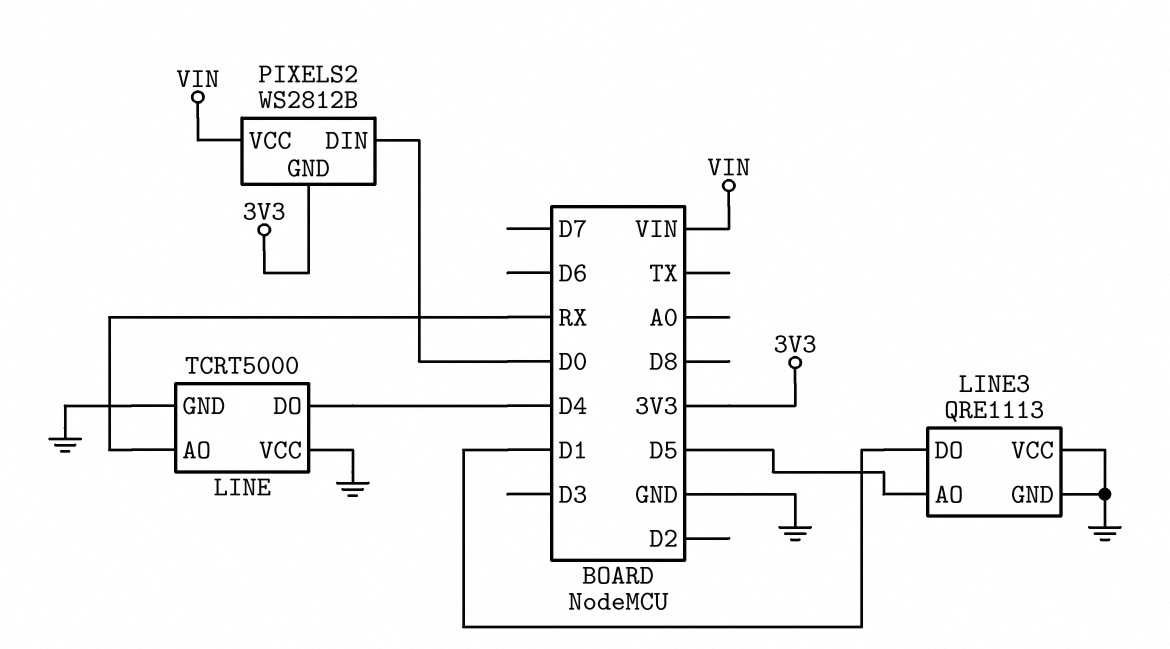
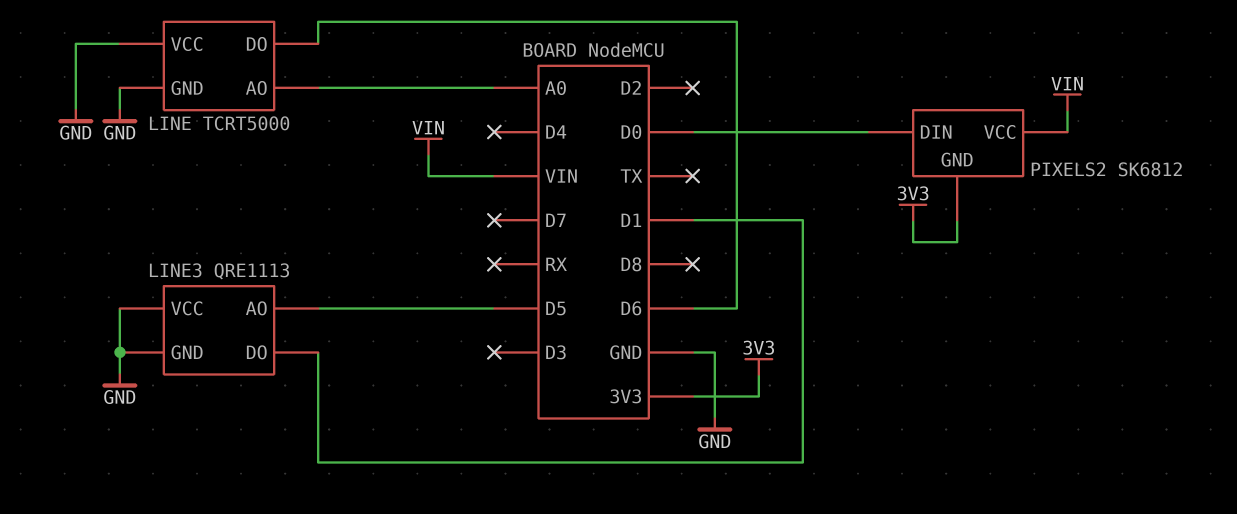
LINE pin AO: RX -> A0
LINE pin DO: D4 -> D6
PIXELS2: WS2812B -> SK6812

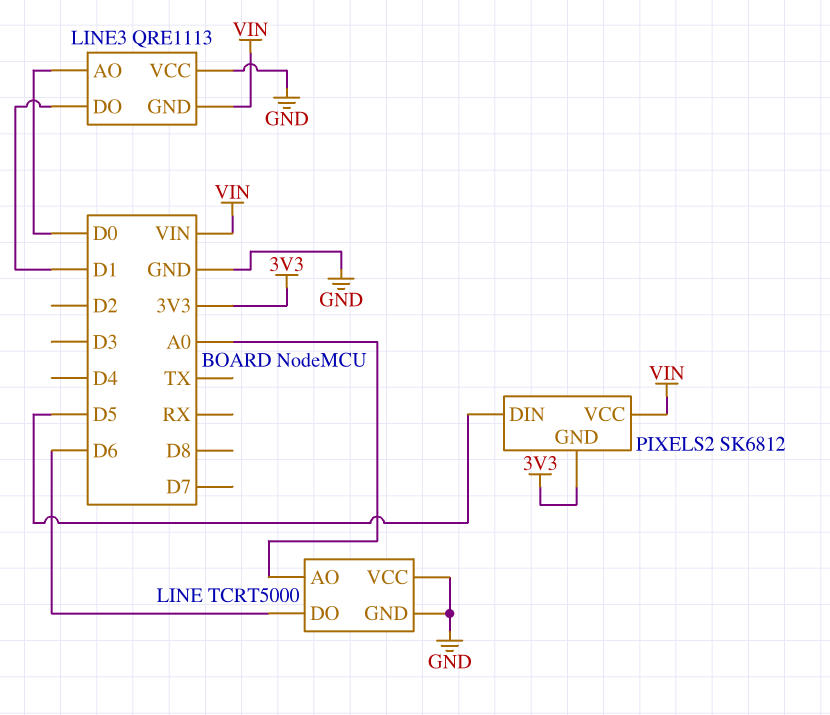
LINE3 pin AO: D5 -> D0
LINE3 pin GND: GND -> VIN
PIXELS2 pin DIN: D0 -> D5

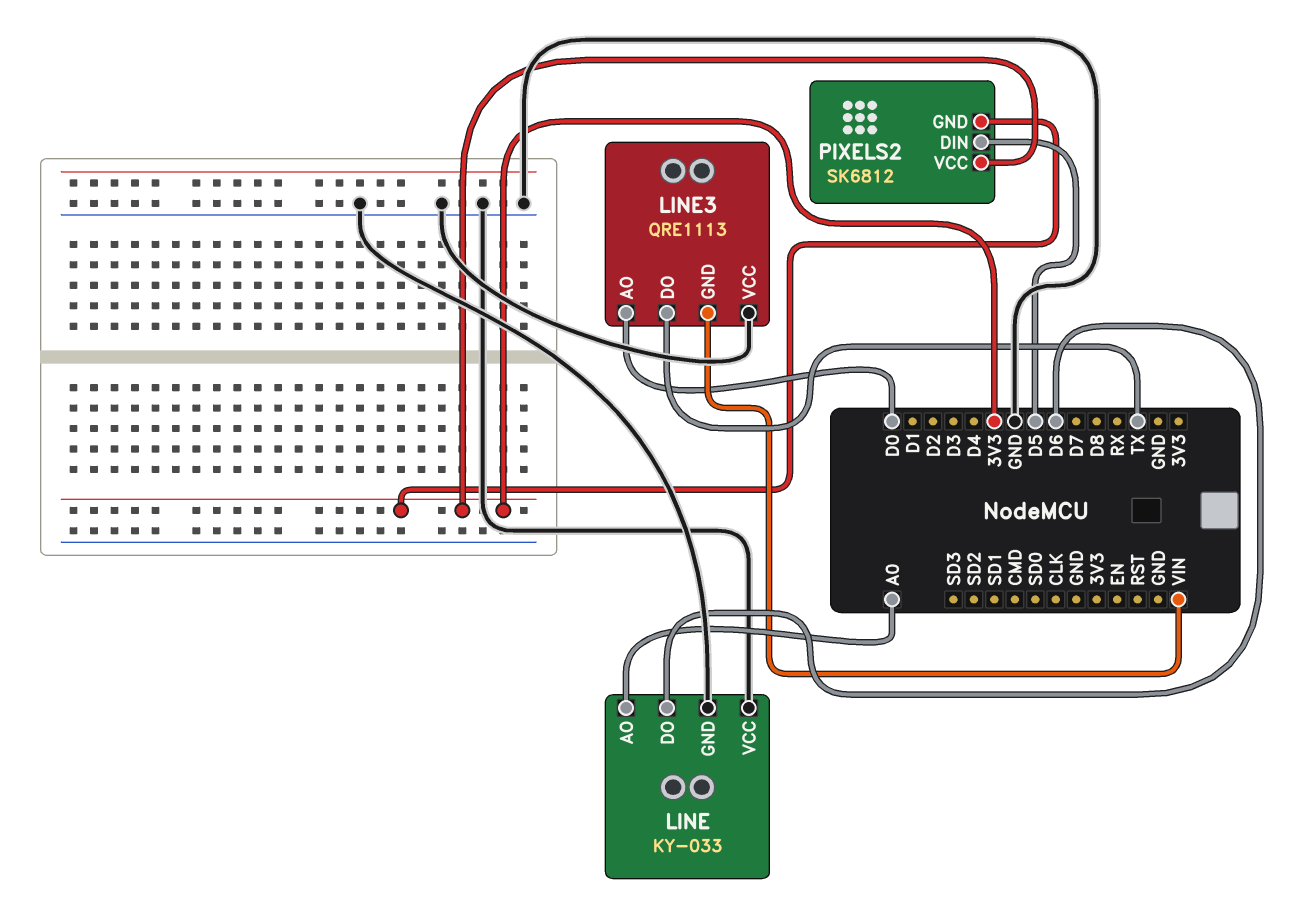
LINE: TCRT5000 -> KY-033
LINE3 pin DO: D1 -> TX
PIXELS2 pin VCC: VIN -> 3V3

